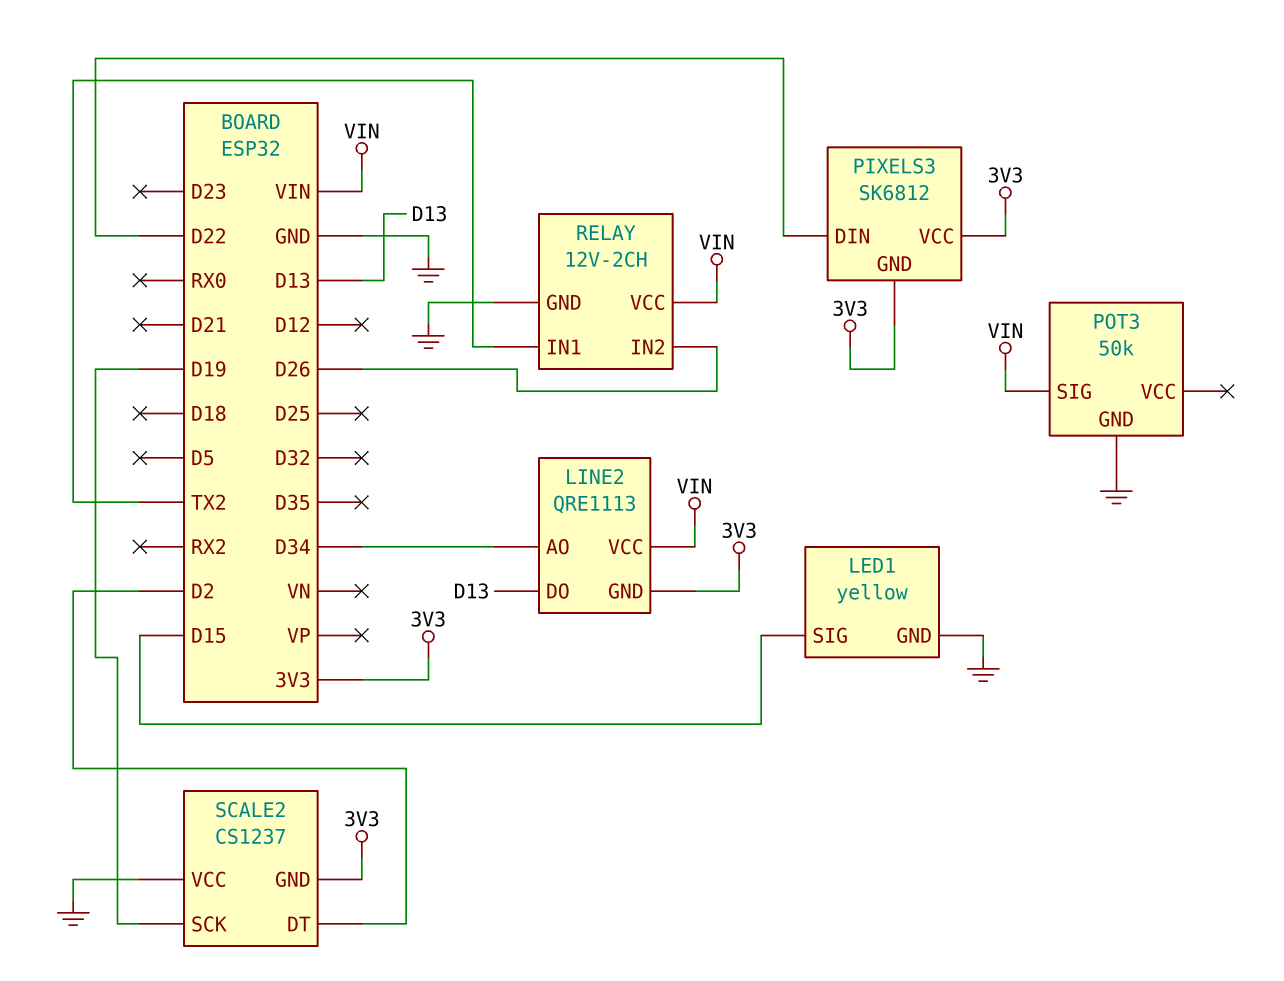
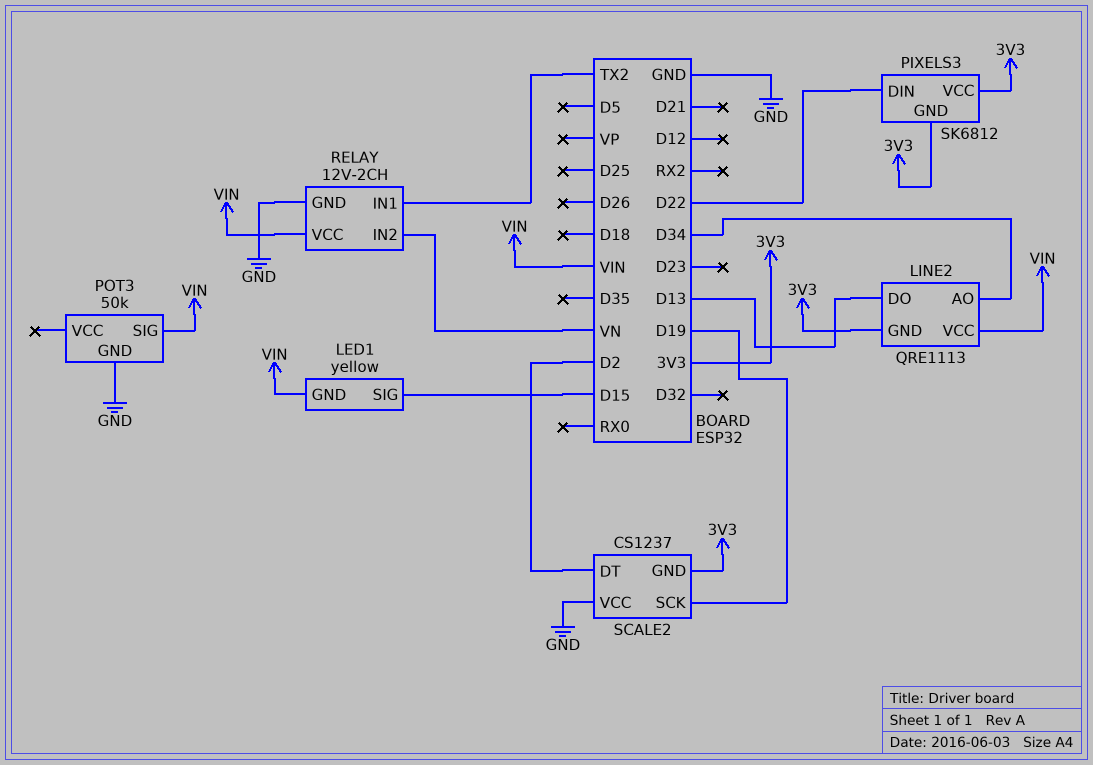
LED1 pin GND: GND -> VIN
RELAY pin IN2: D26 -> VN

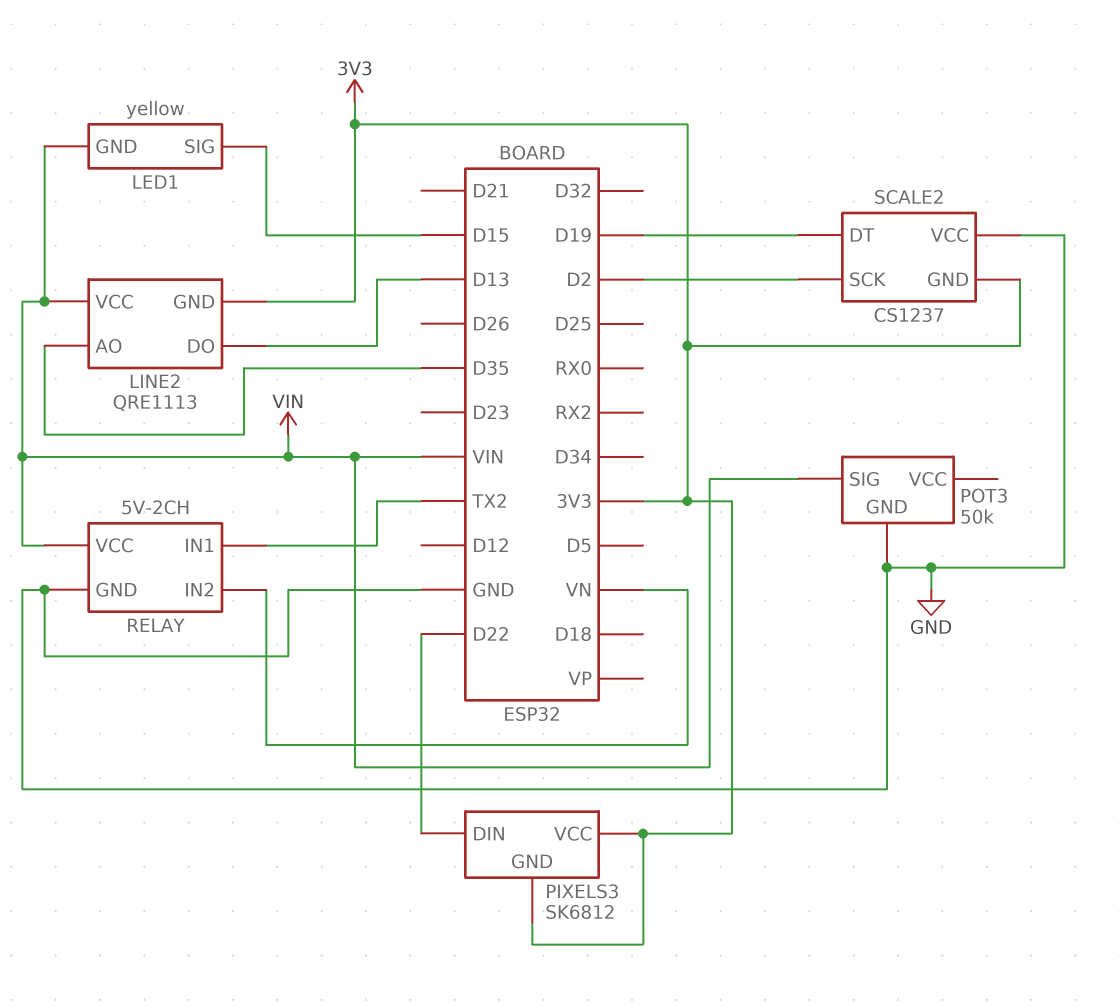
LINE2 pin AO: D34 -> D35
RELAY: 12V-2CH -> 5V-2CH
SCALE2 pin DT: D2 -> D19
SCALE2 pin SCK: D19 -> D2

